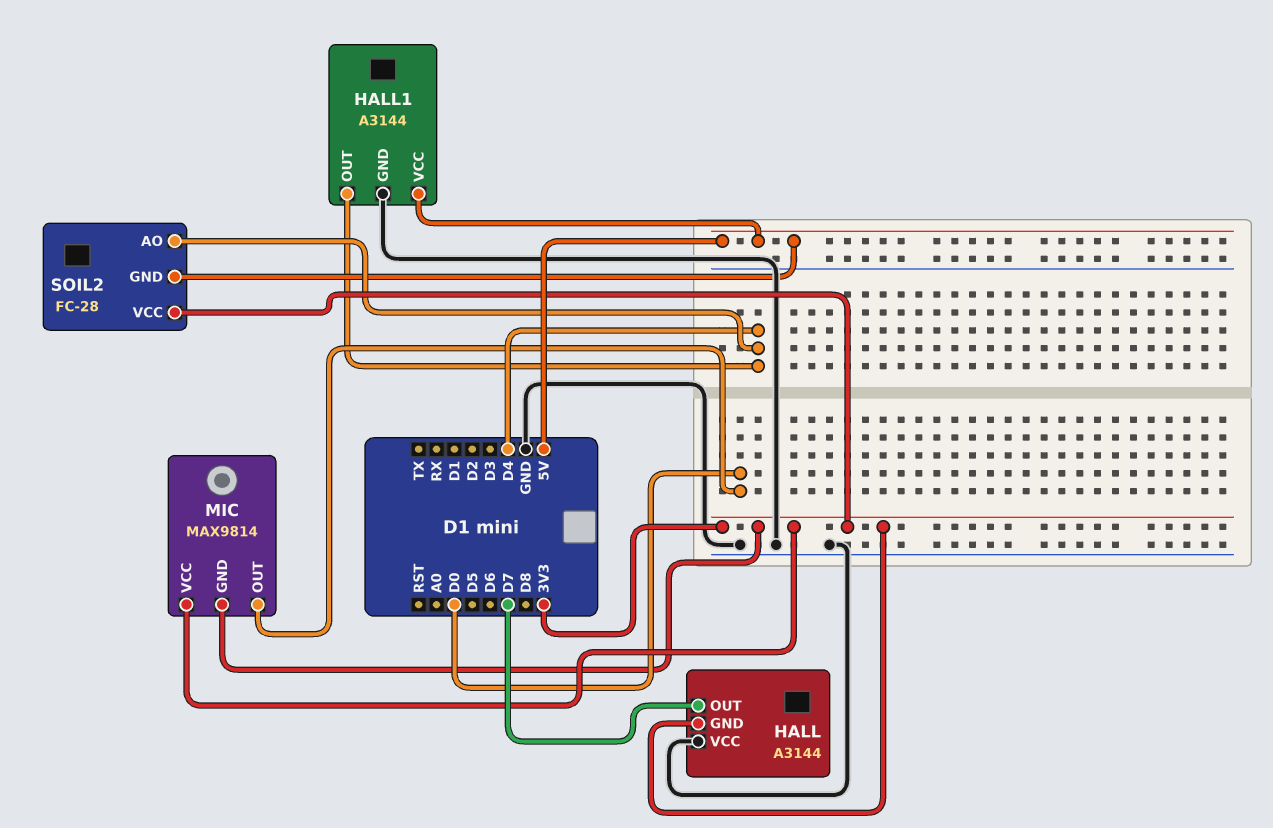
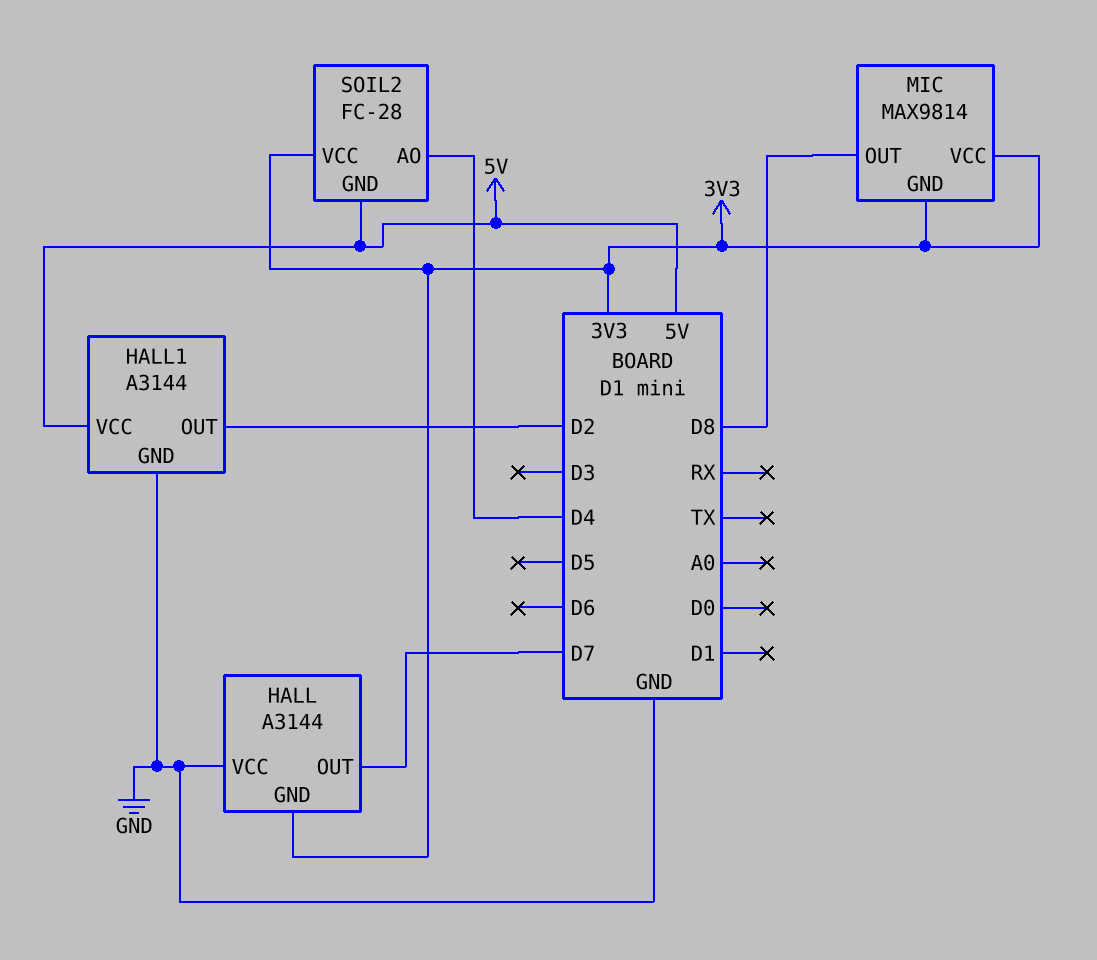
HALL1 pin OUT: D4 -> D2
MIC pin OUT: D0 -> D8

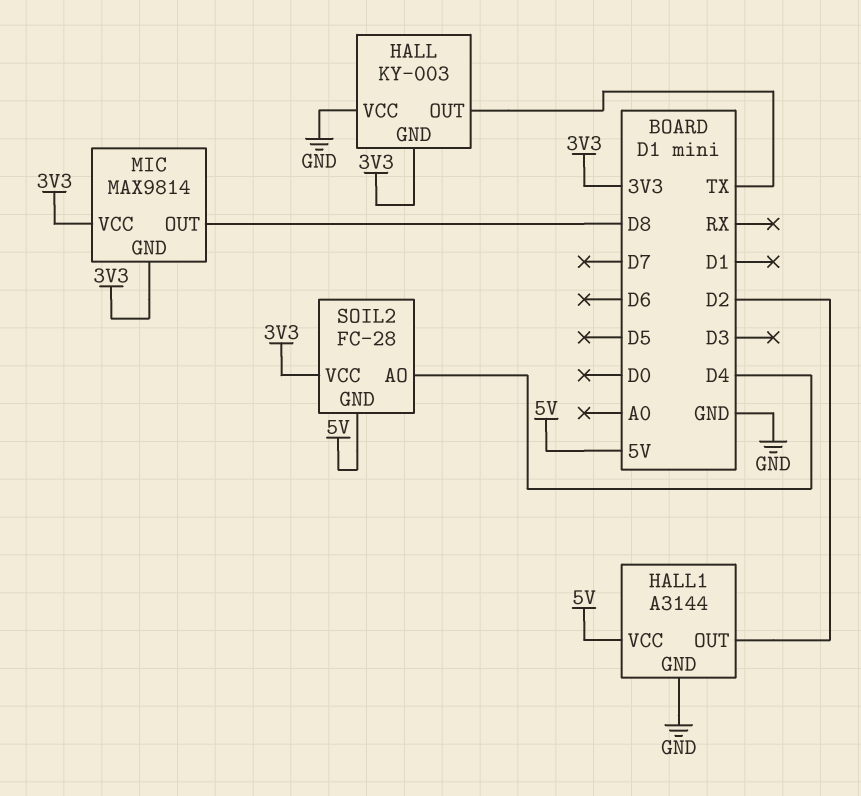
HALL: A3144 -> KY-003
HALL pin OUT: D7 -> TX

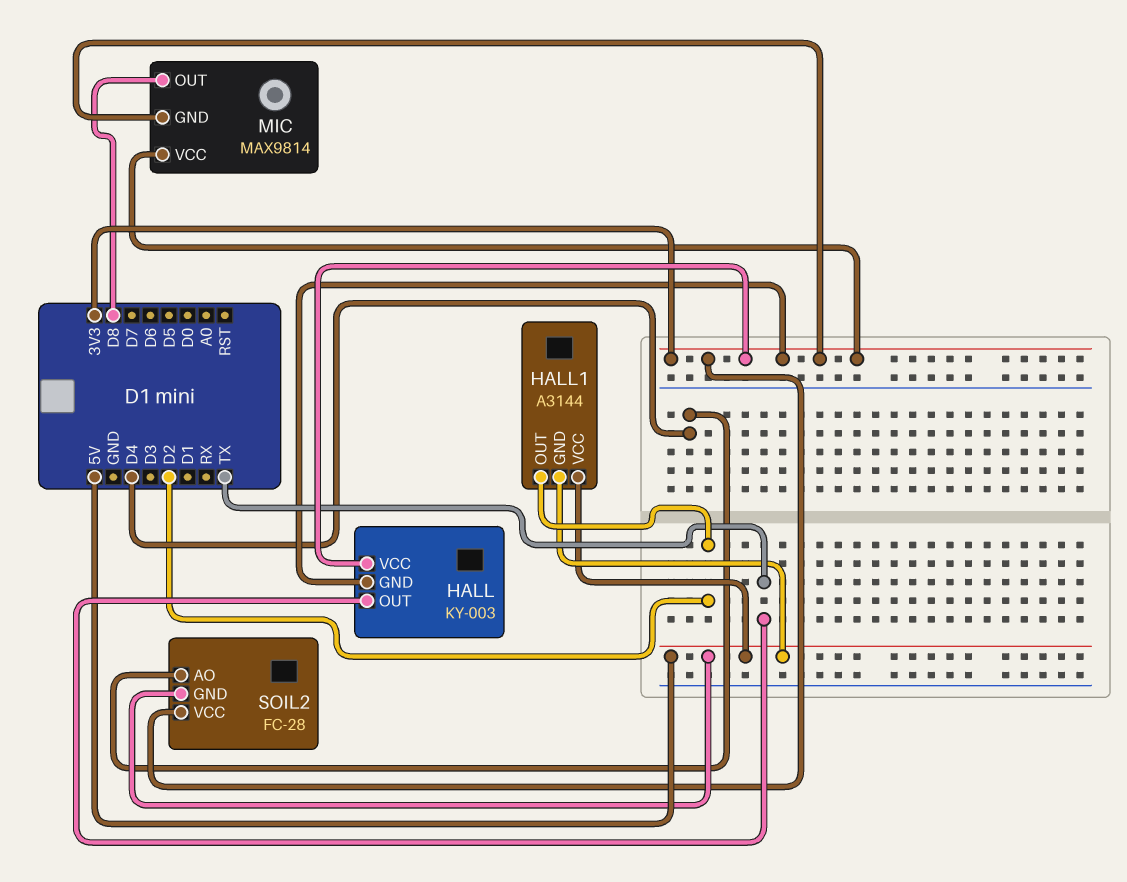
HALL pin VCC: GND -> 3V3
HALL1 pin GND: GND -> 5V

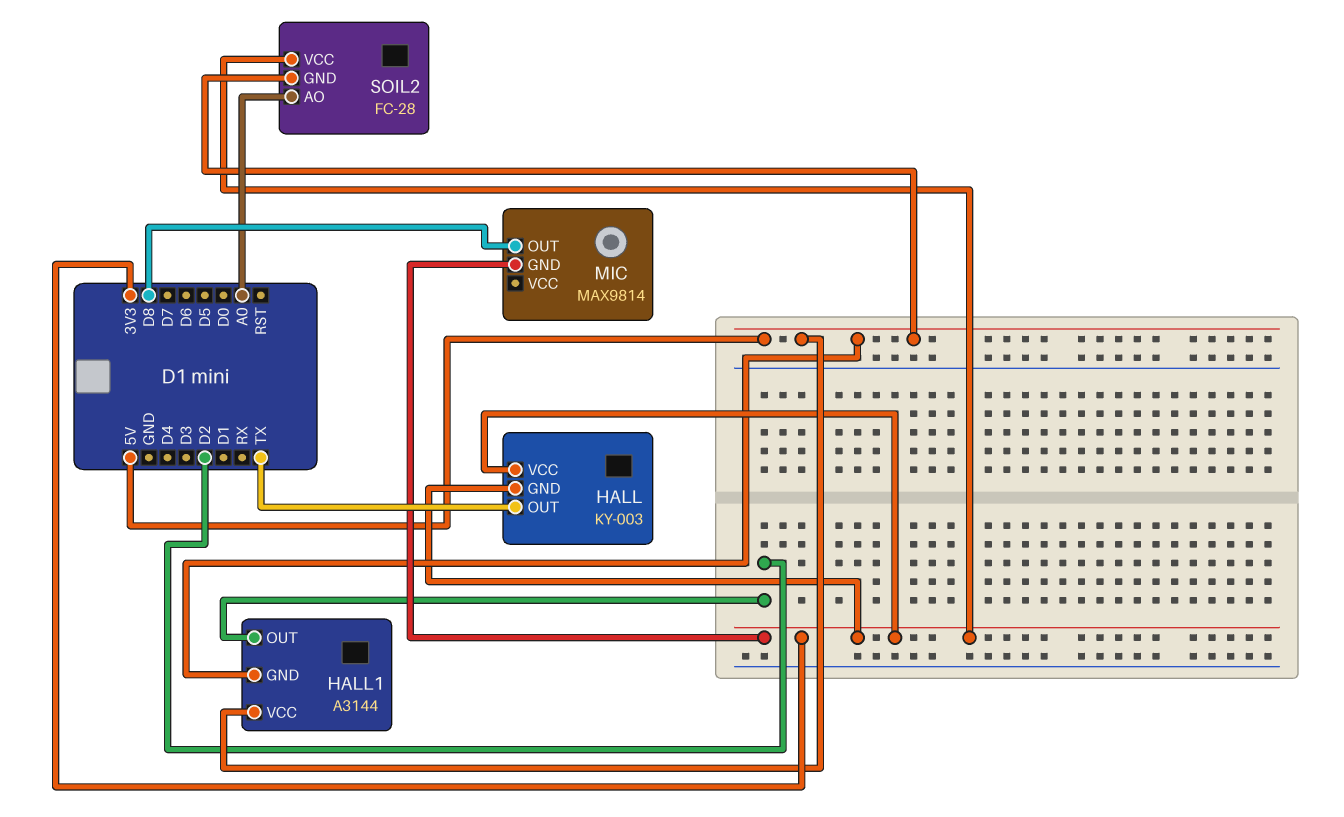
MIC pin VCC: 3V3 -> none
SOIL2 pin AO: D4 -> A0

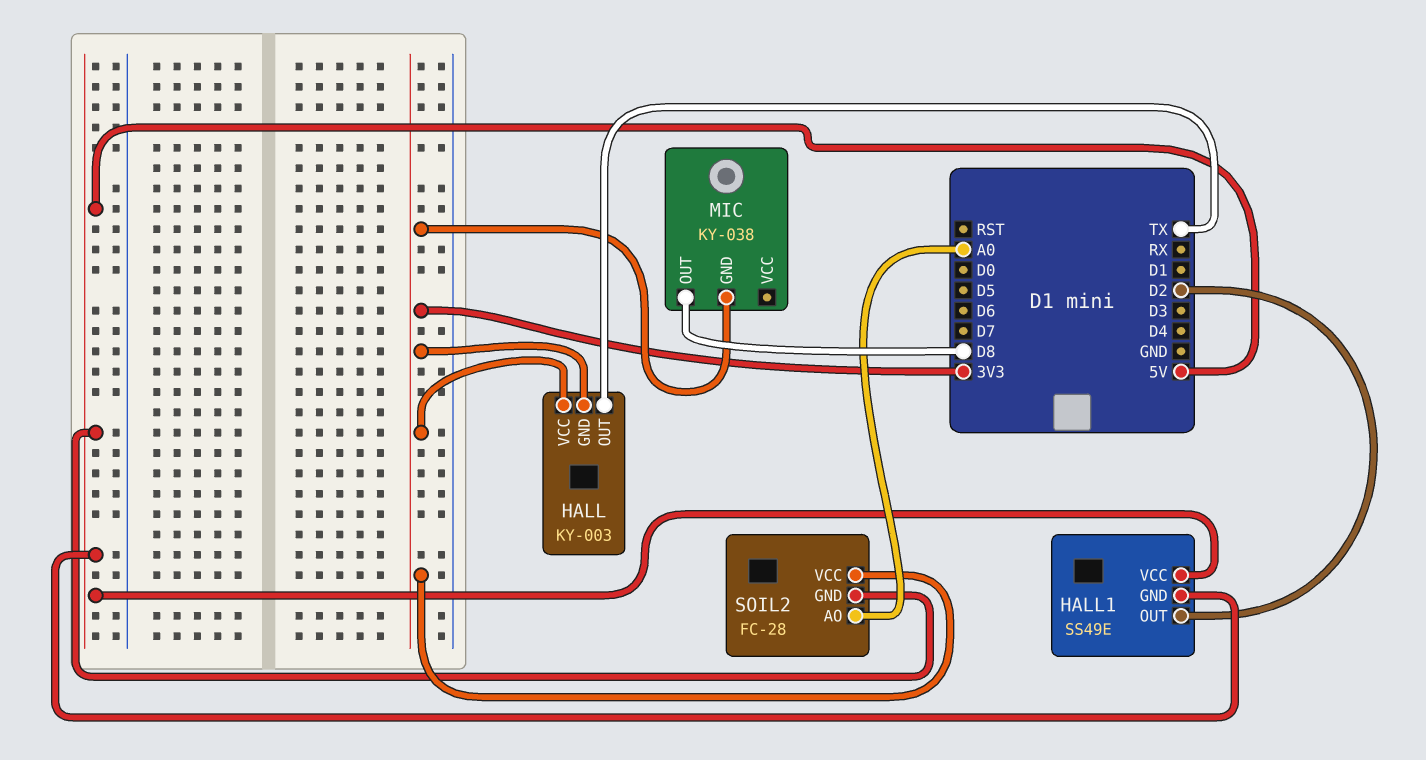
HALL1: A3144 -> SS49E
MIC: MAX9814 -> KY-038

